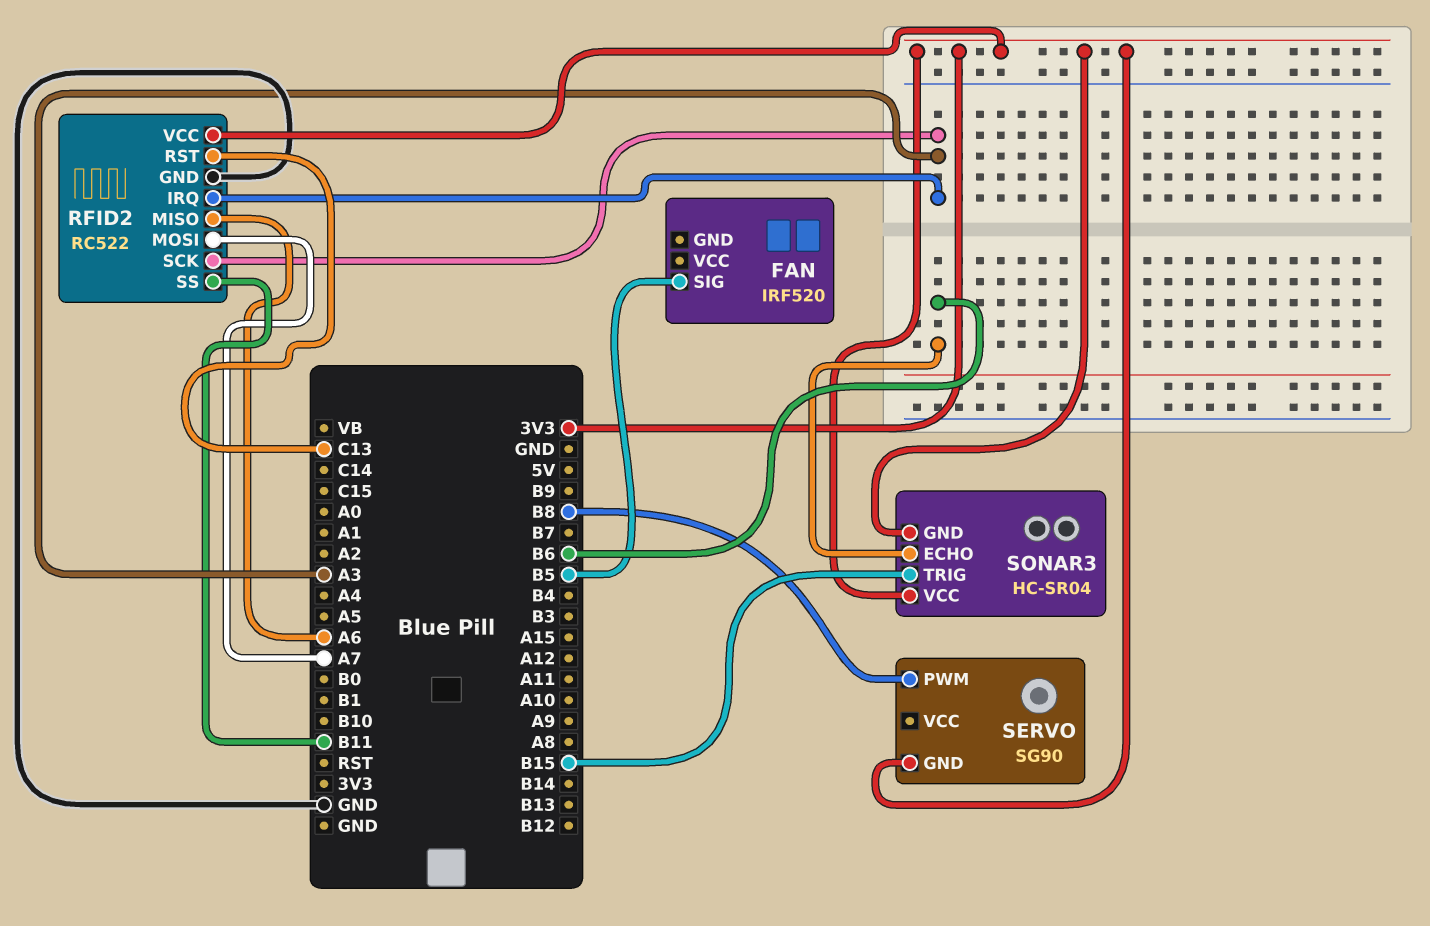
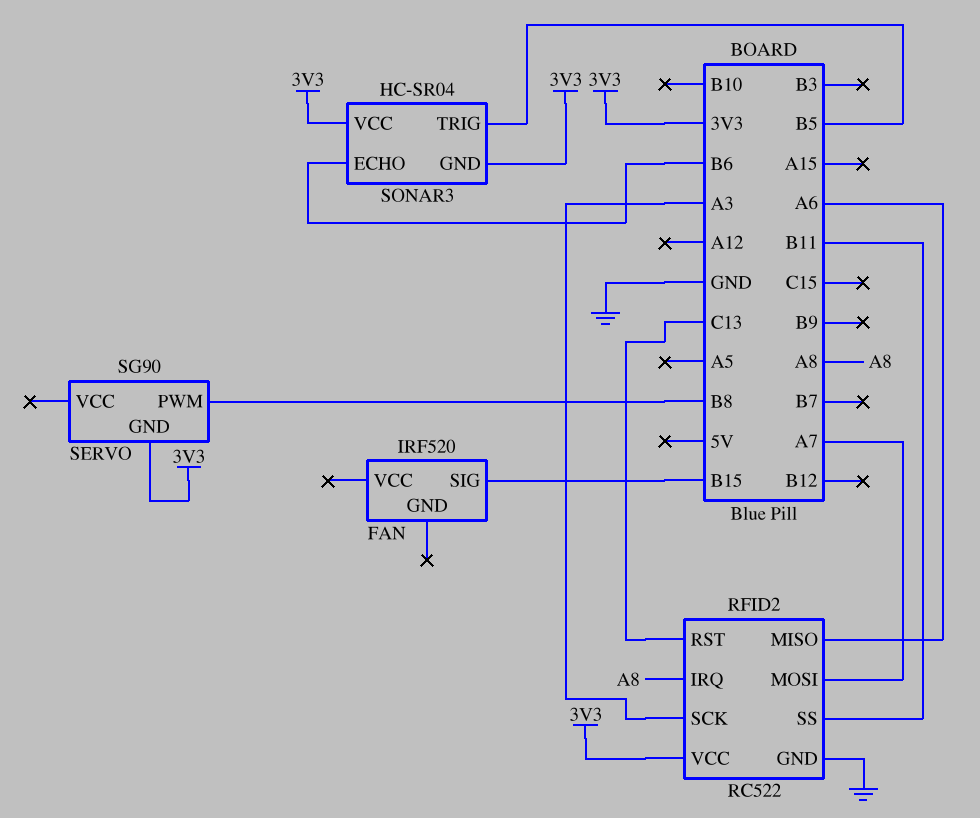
FAN pin SIG: B5 -> B15
RFID2 pin IRQ: A3 -> A8
SONAR3 pin TRIG: B15 -> B5

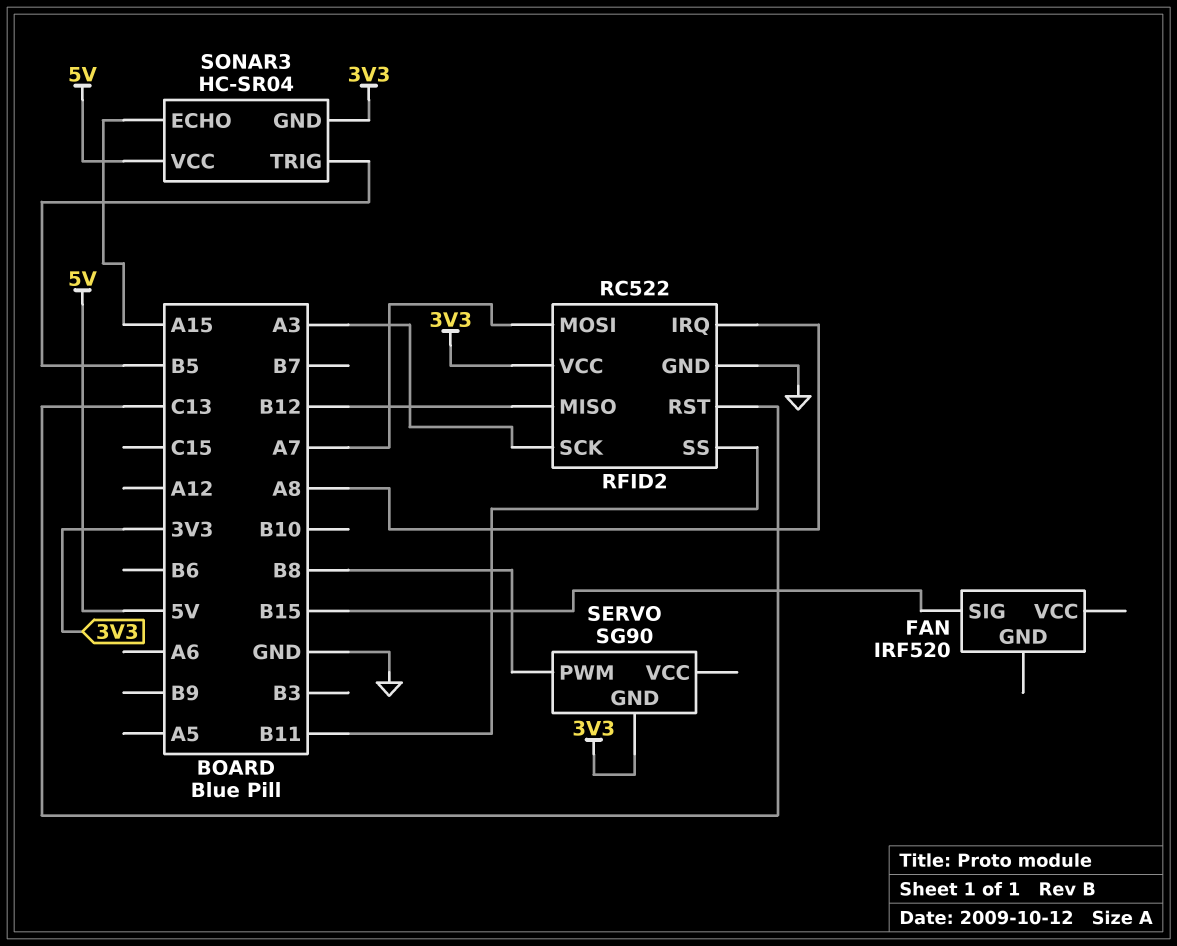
RFID2 pin MISO: A6 -> B12
SONAR3 pin ECHO: B6 -> A15
SONAR3 pin VCC: 3V3 -> 5V

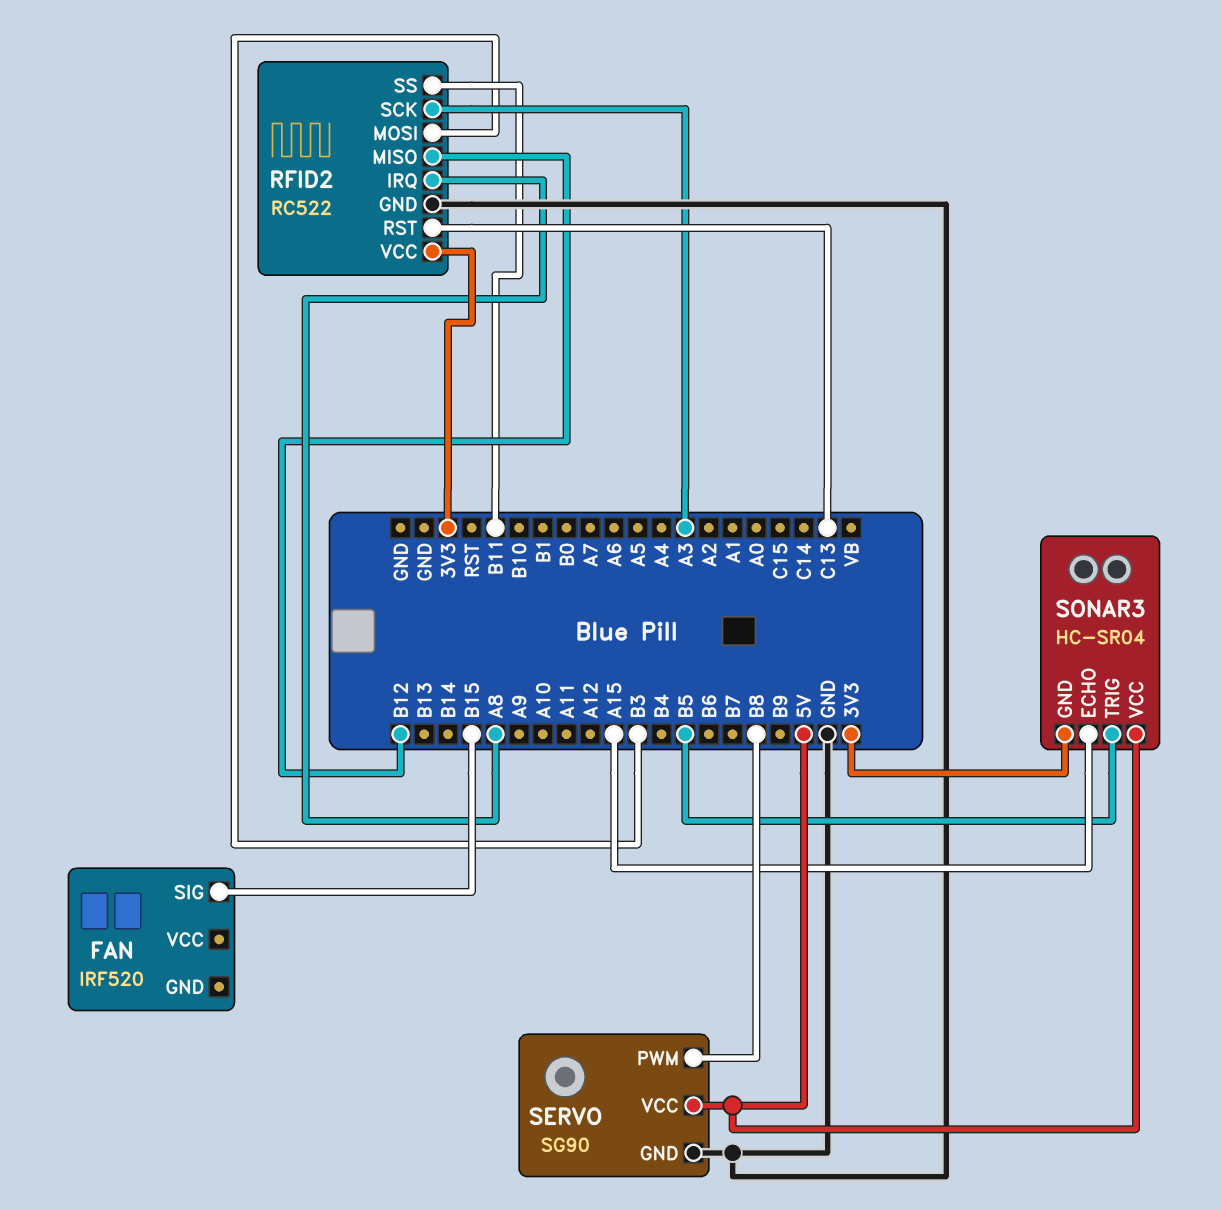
RFID2 pin MOSI: A7 -> B3
SERVO pin GND: 3V3 -> GND
SERVO pin VCC: none -> 5V

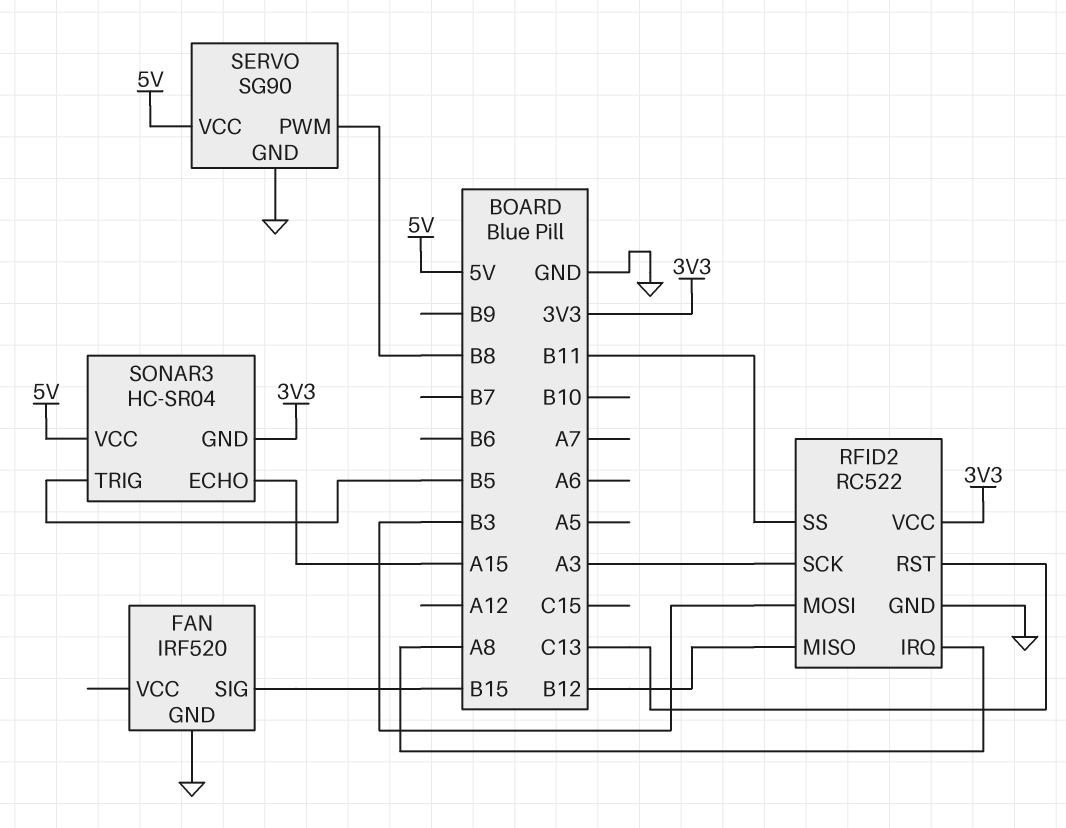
FAN pin GND: none -> GND

